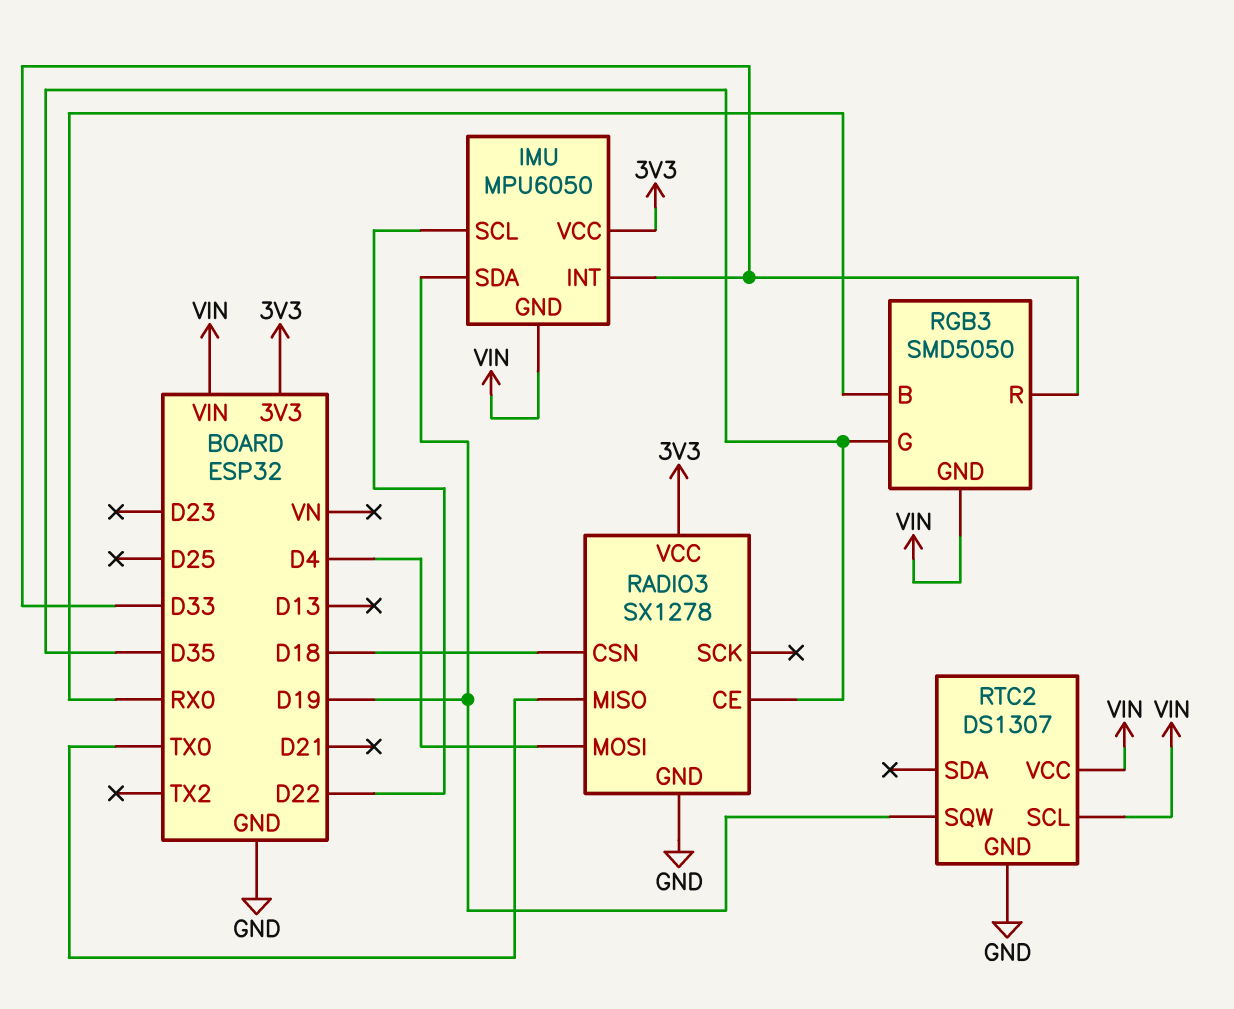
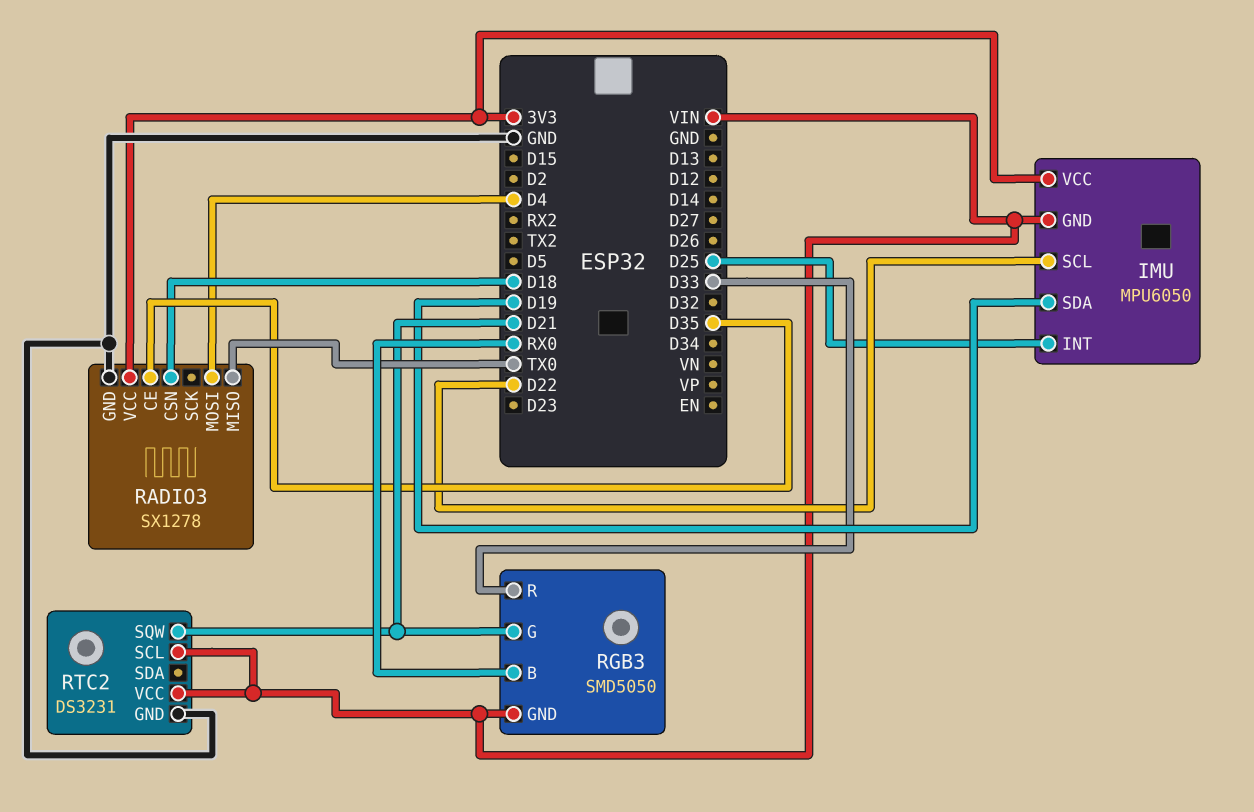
IMU pin INT: D33 -> D25
RGB3 pin G: D35 -> D21
RTC2: DS1307 -> DS3231
RTC2 pin SQW: D19 -> D21

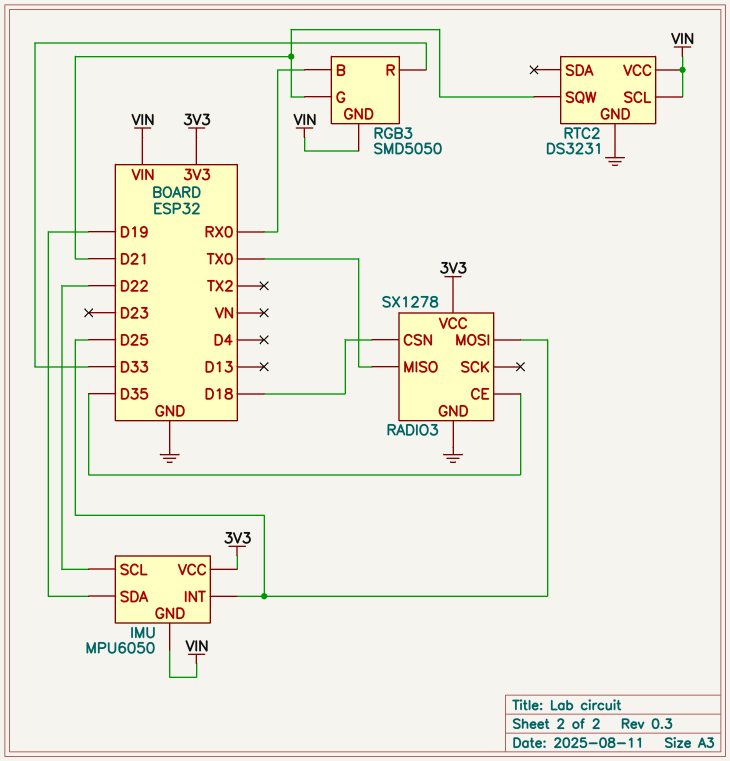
RADIO3 pin MOSI: D4 -> D25

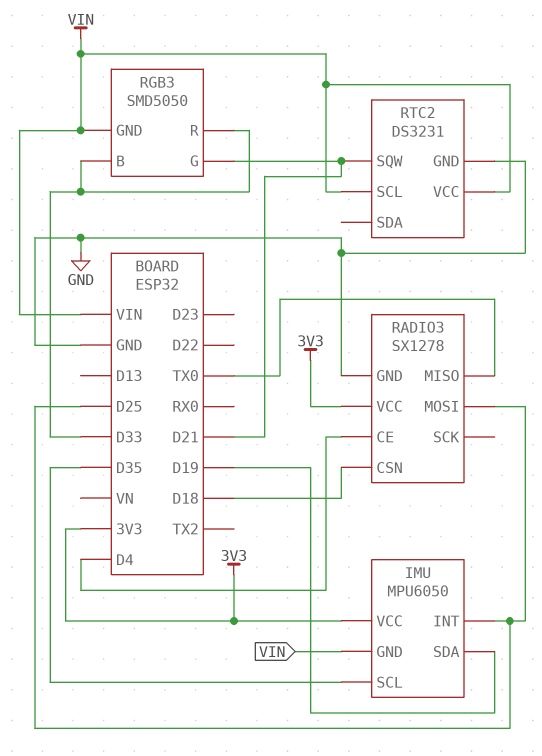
IMU pin SCL: D22 -> D35
RADIO3 pin CE: D35 -> D4
RGB3 pin B: RX0 -> D33

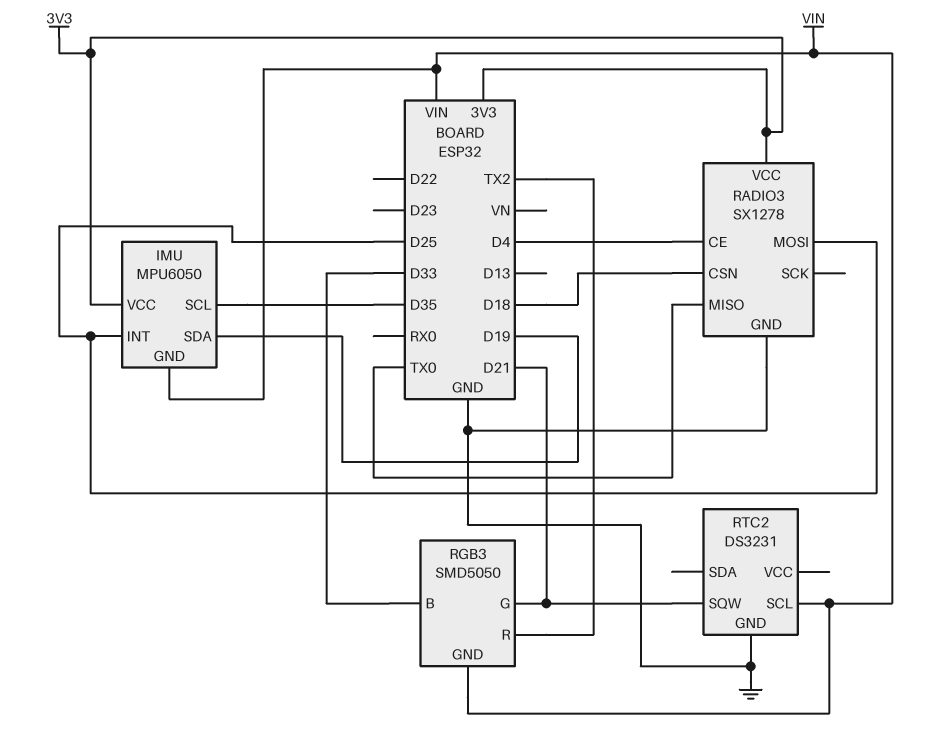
RGB3 pin R: D33 -> TX2
RTC2 pin VCC: VIN -> none

